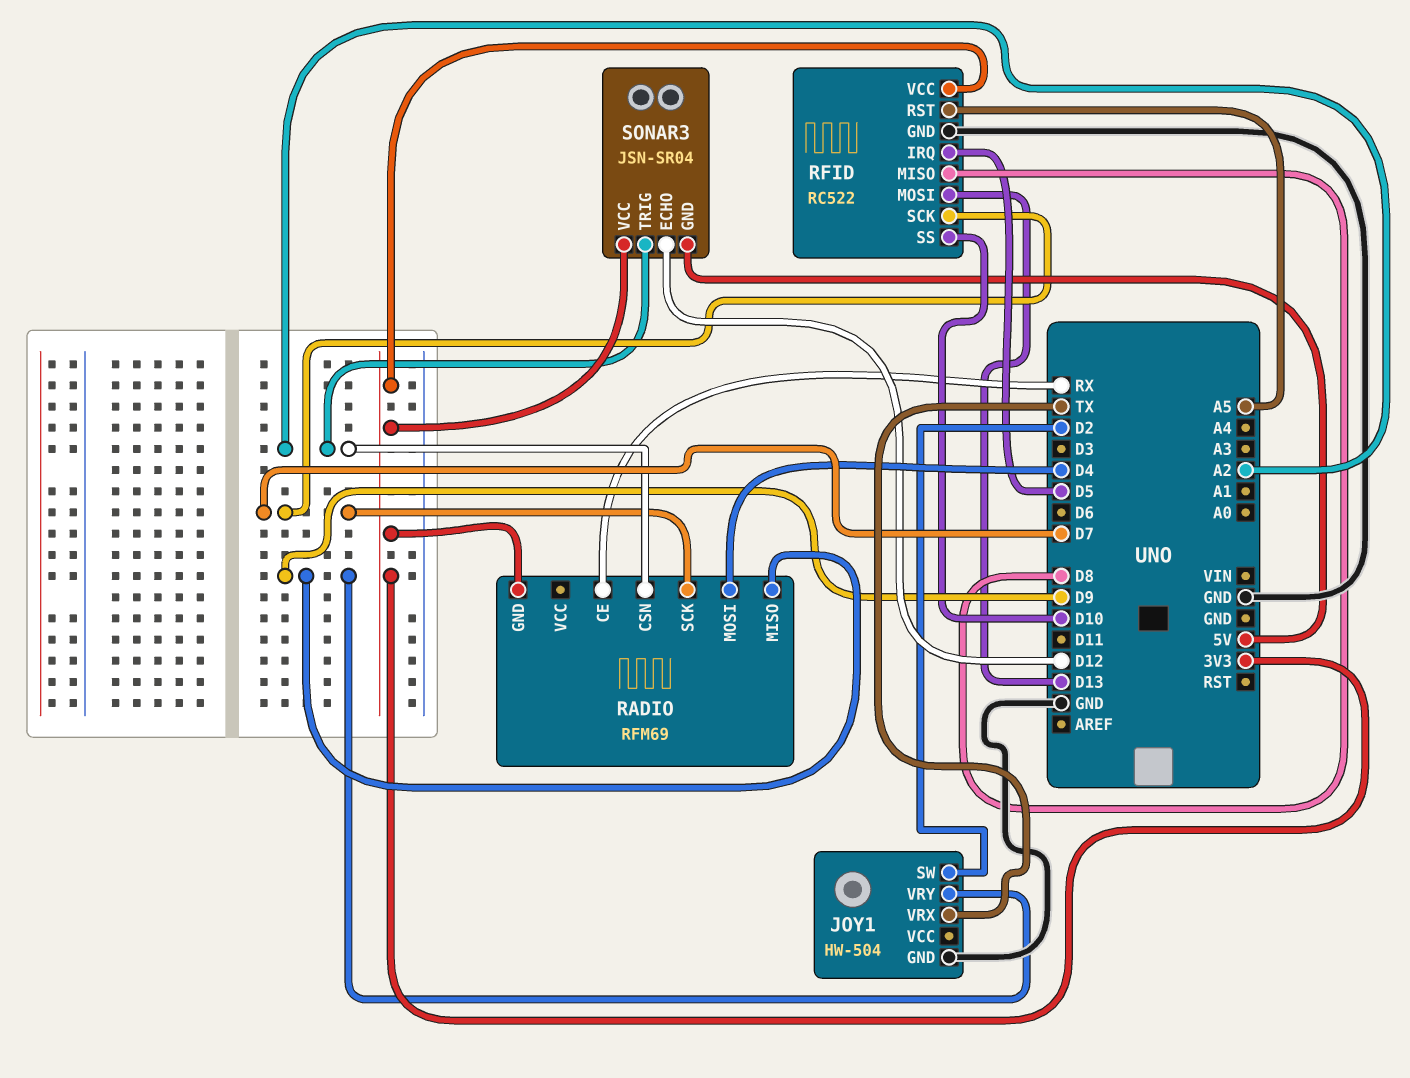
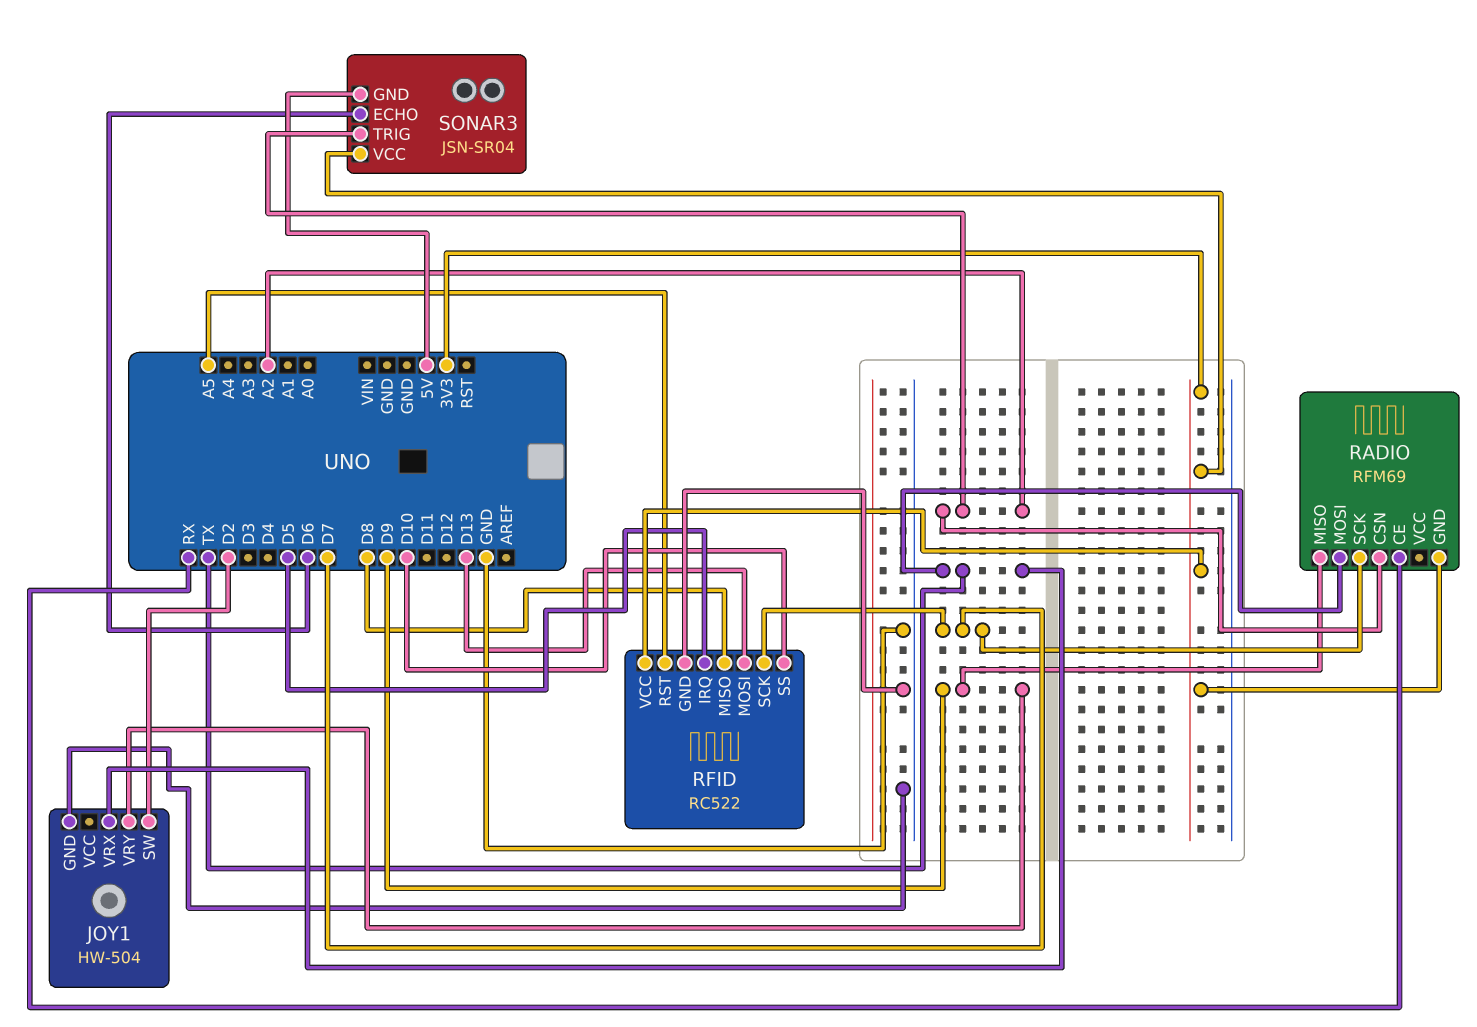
RADIO pin MOSI: D4 -> TX
SONAR3 pin ECHO: D12 -> D6

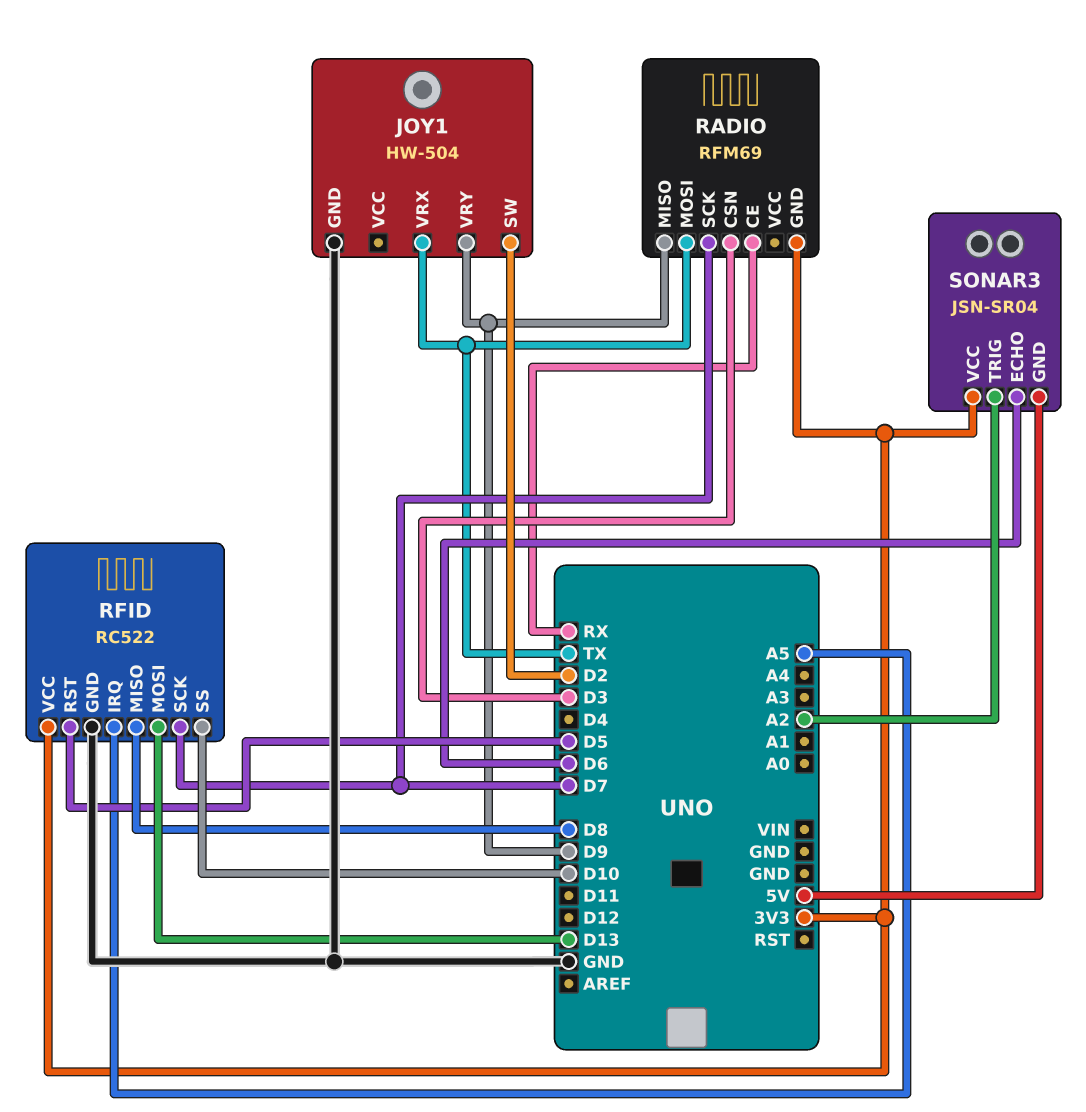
RADIO pin CSN: A2 -> D3
RFID pin IRQ: D5 -> A5
RFID pin RST: A5 -> D5

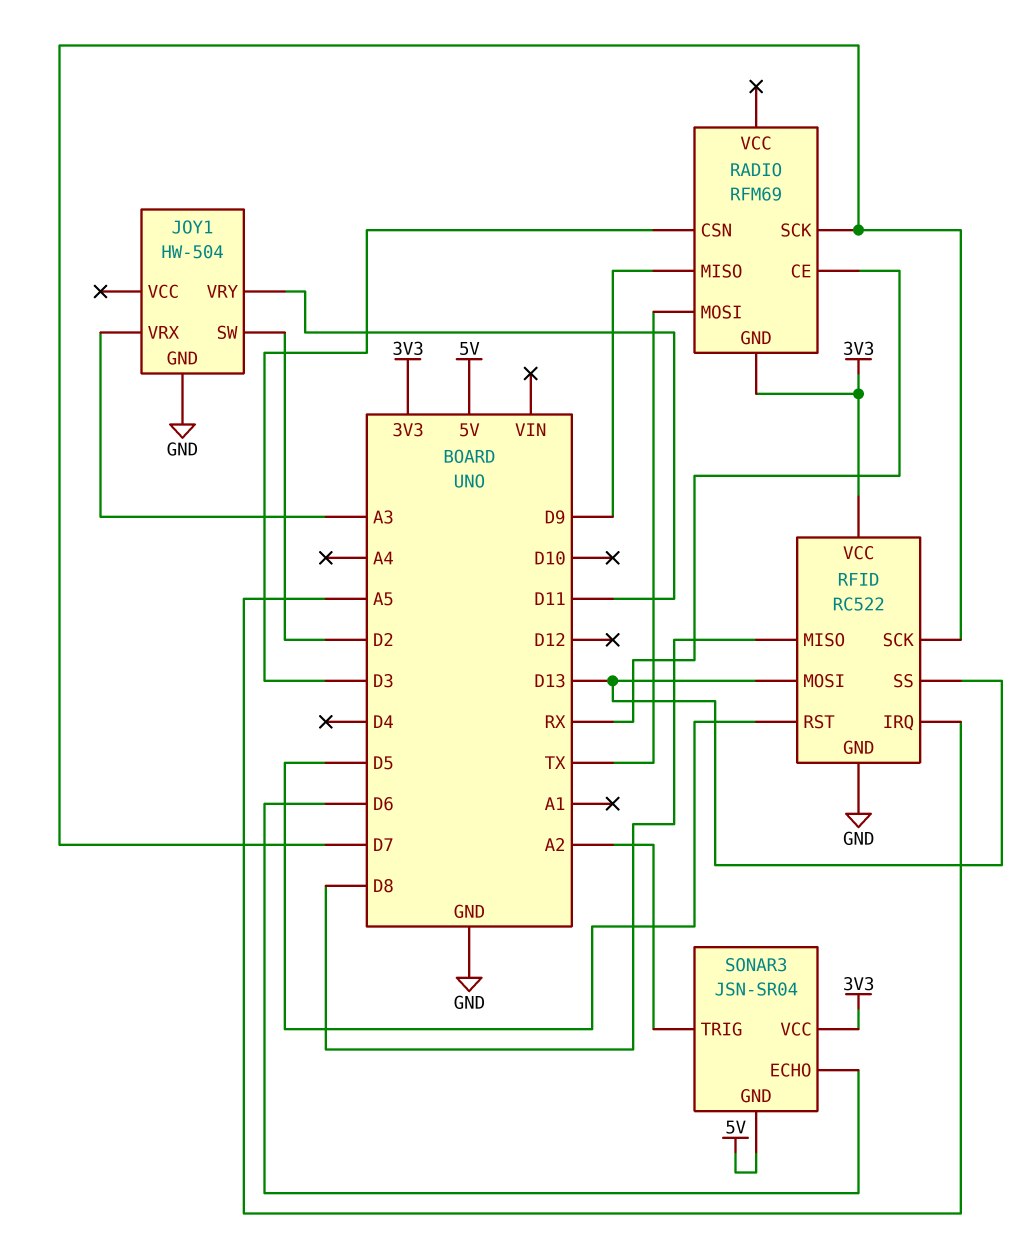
JOY1 pin VRX: TX -> A3
JOY1 pin VRY: D9 -> D11
RFID pin SS: D10 -> D13

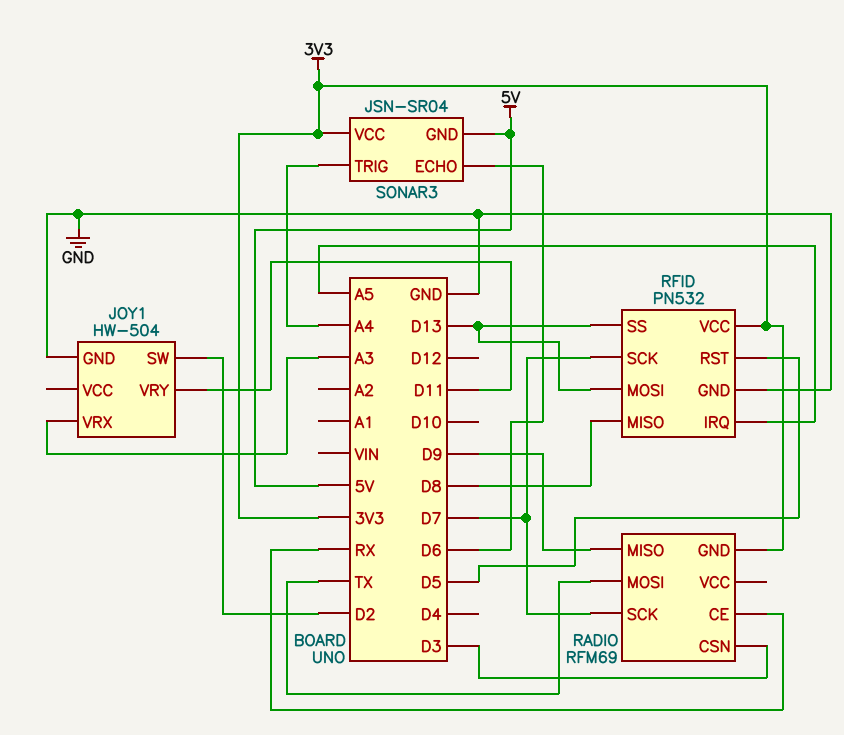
RFID: RC522 -> PN532
SONAR3 pin TRIG: A2 -> A4

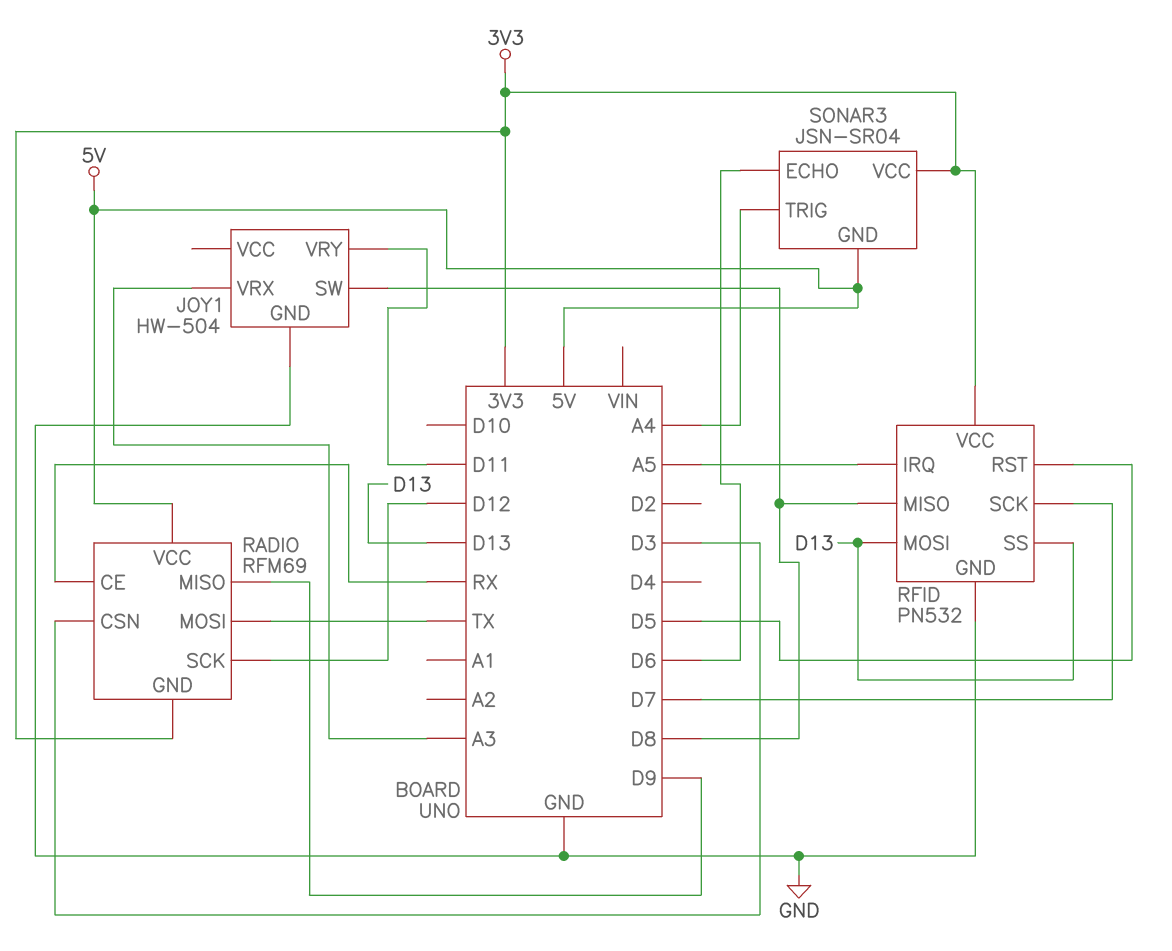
JOY1 pin SW: D2 -> D8
RADIO pin SCK: D7 -> D12
RADIO pin VCC: none -> 5V

